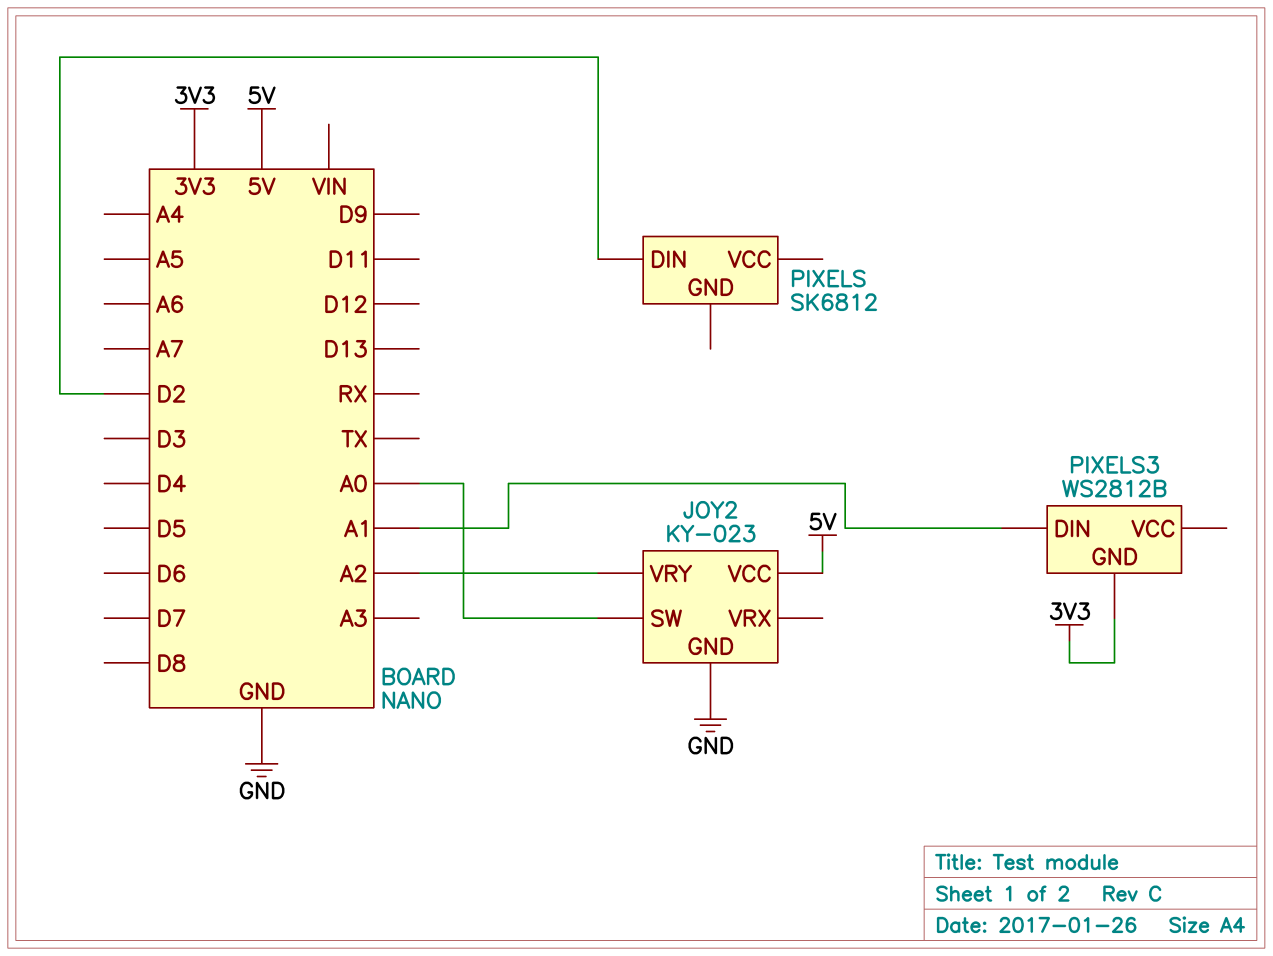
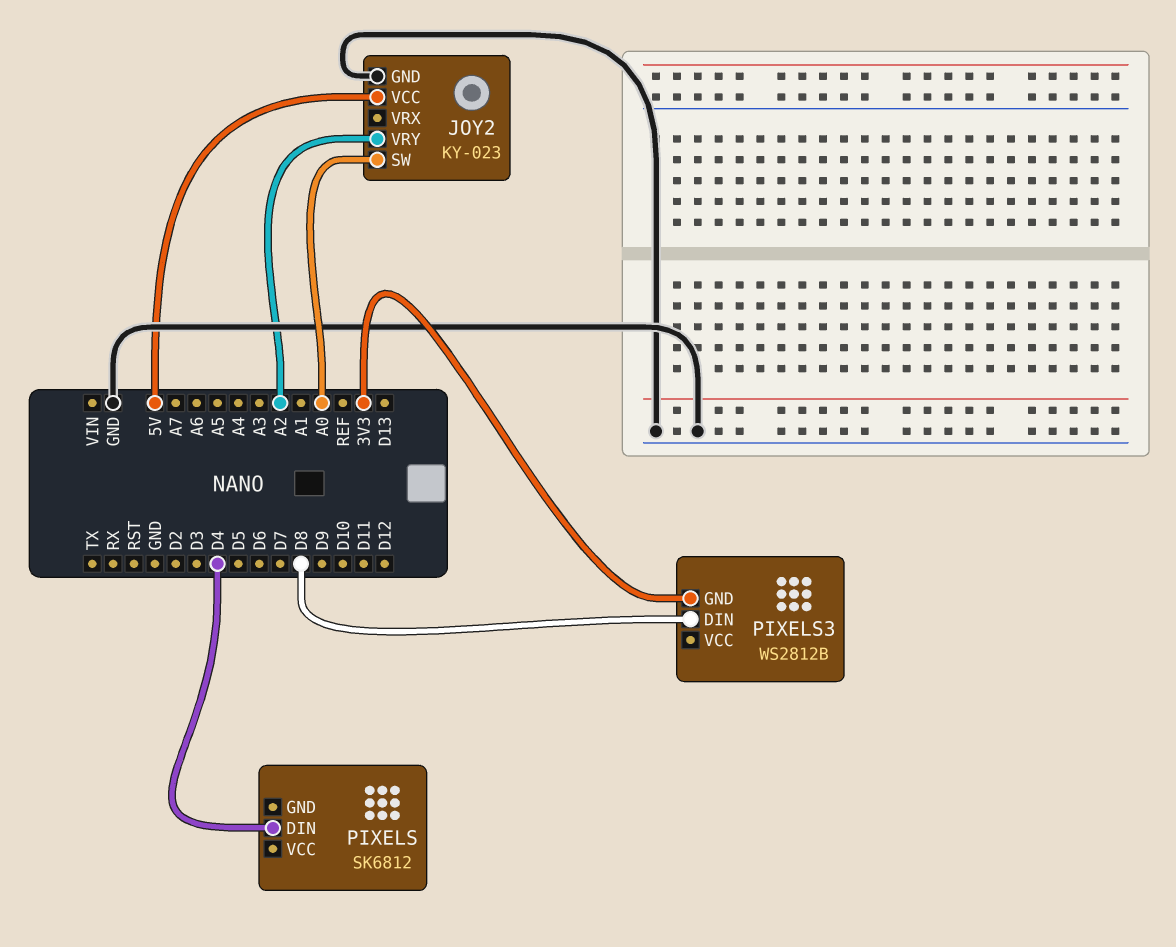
PIXELS pin DIN: D2 -> D4
PIXELS3 pin DIN: A1 -> D8

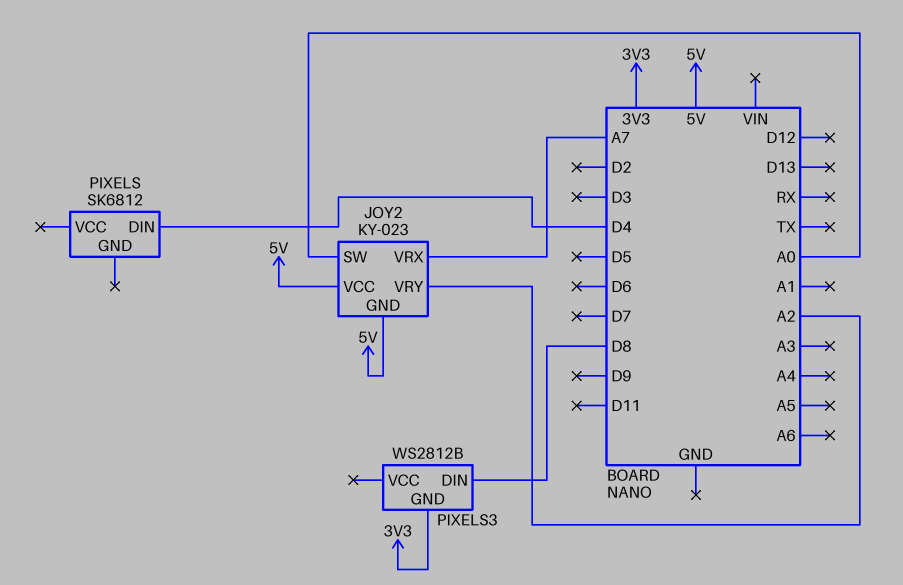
JOY2 pin GND: GND -> 5V
JOY2 pin VRX: none -> A7

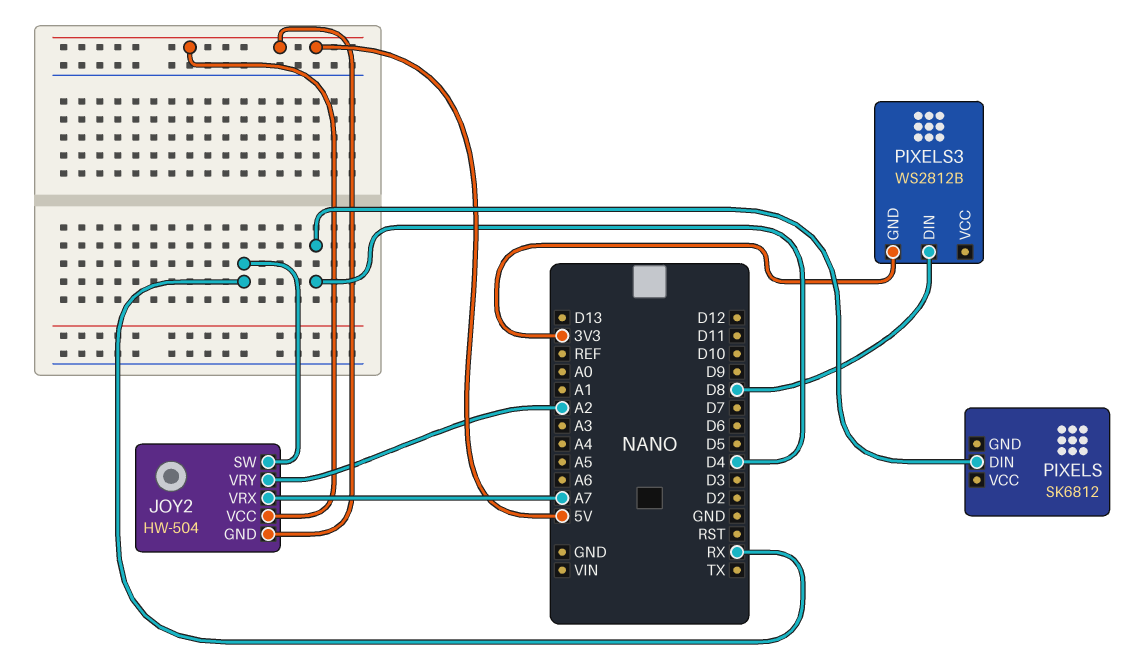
JOY2: KY-023 -> HW-504
JOY2 pin SW: A0 -> RX

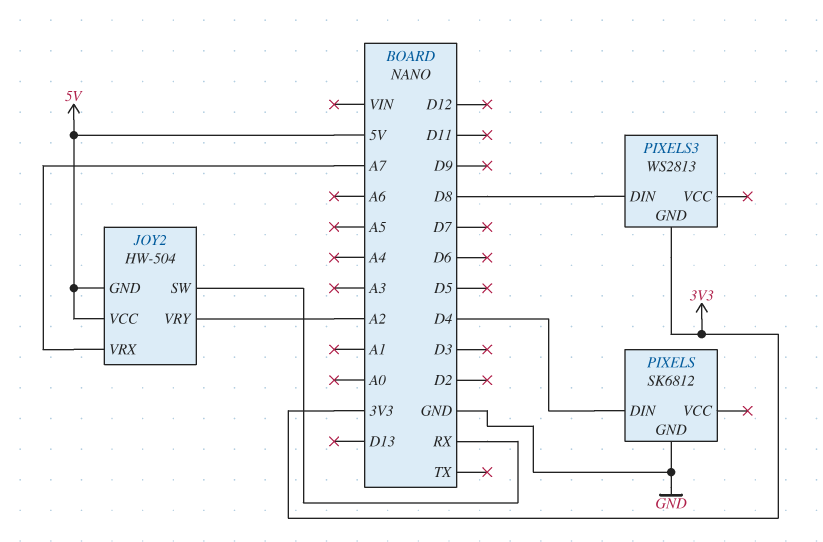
PIXELS pin GND: none -> GND
PIXELS3: WS2812B -> WS2813

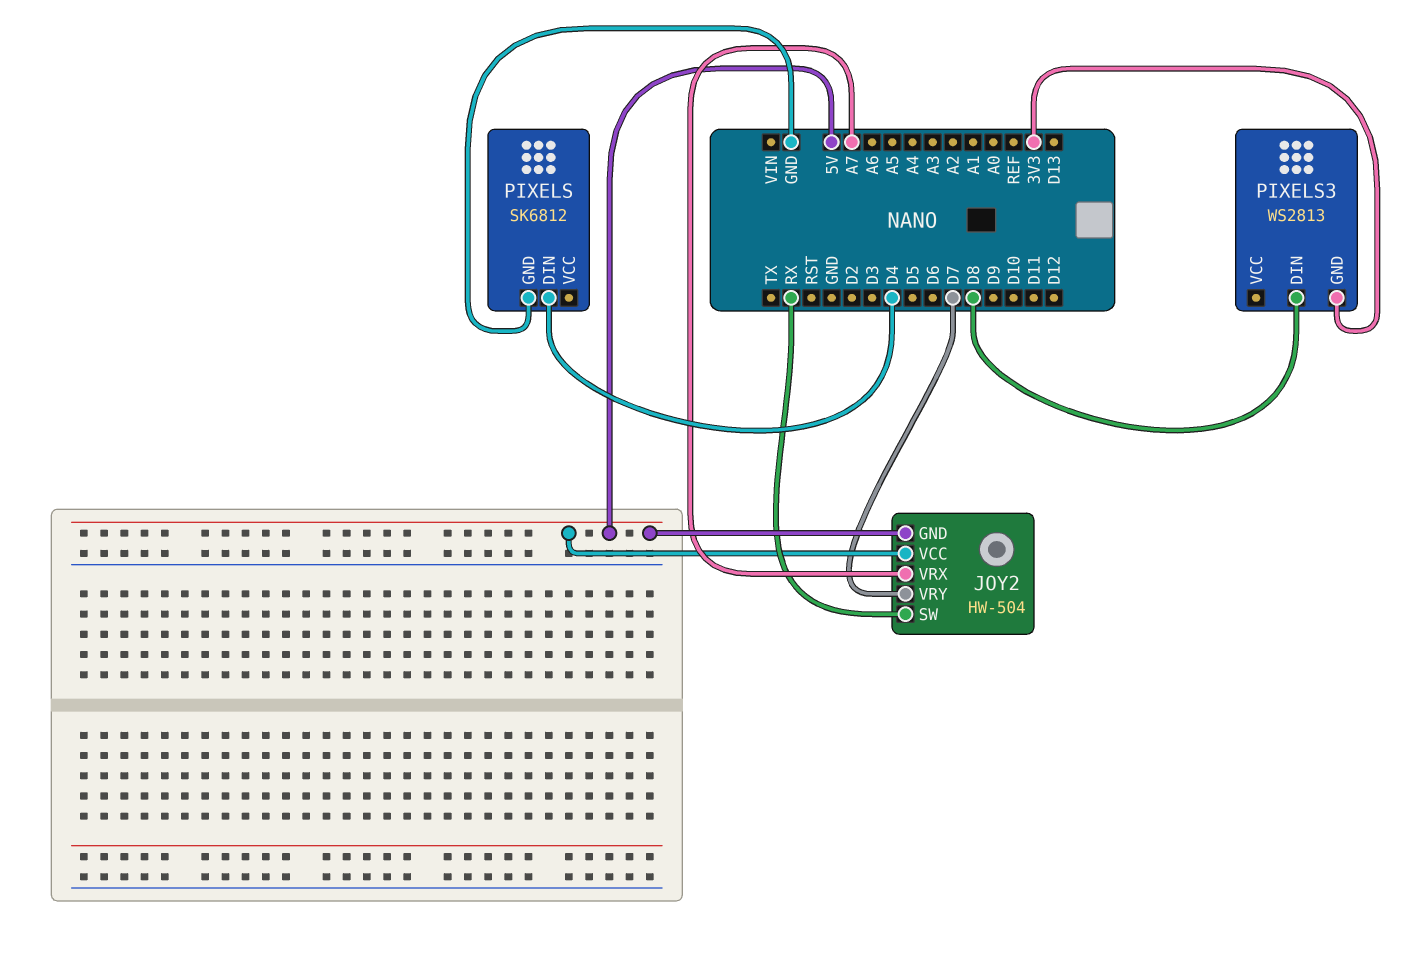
JOY2 pin VRY: A2 -> D7

